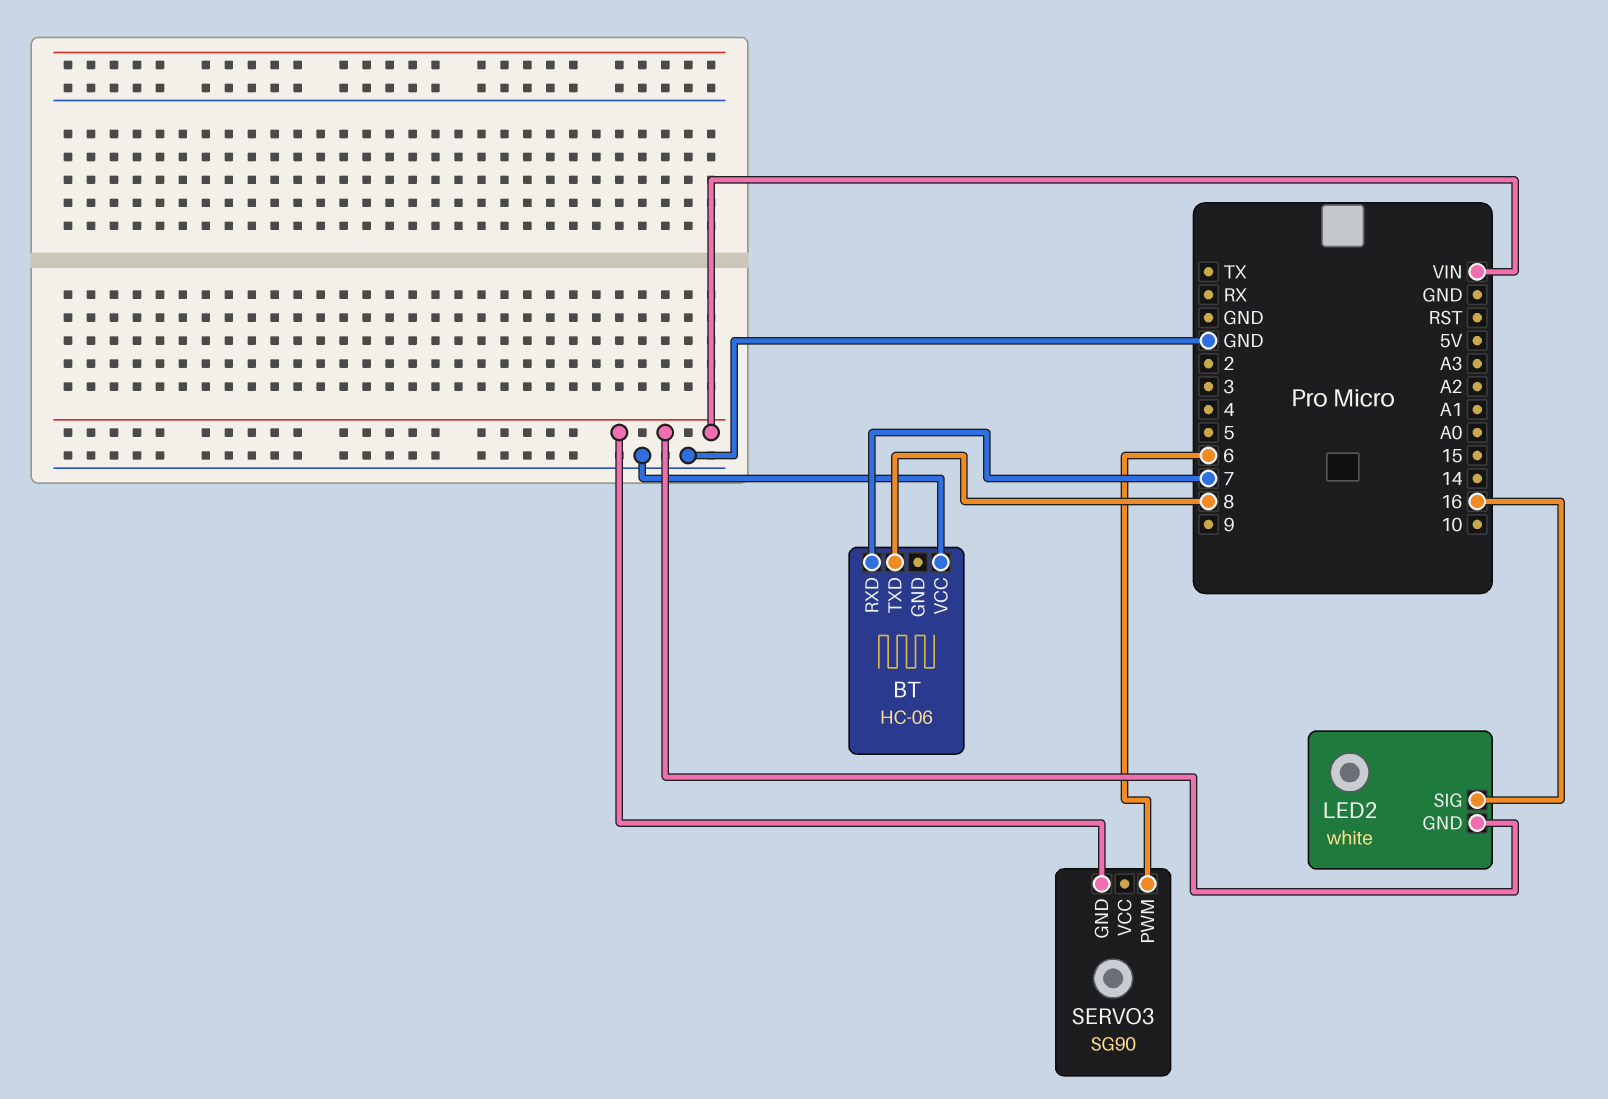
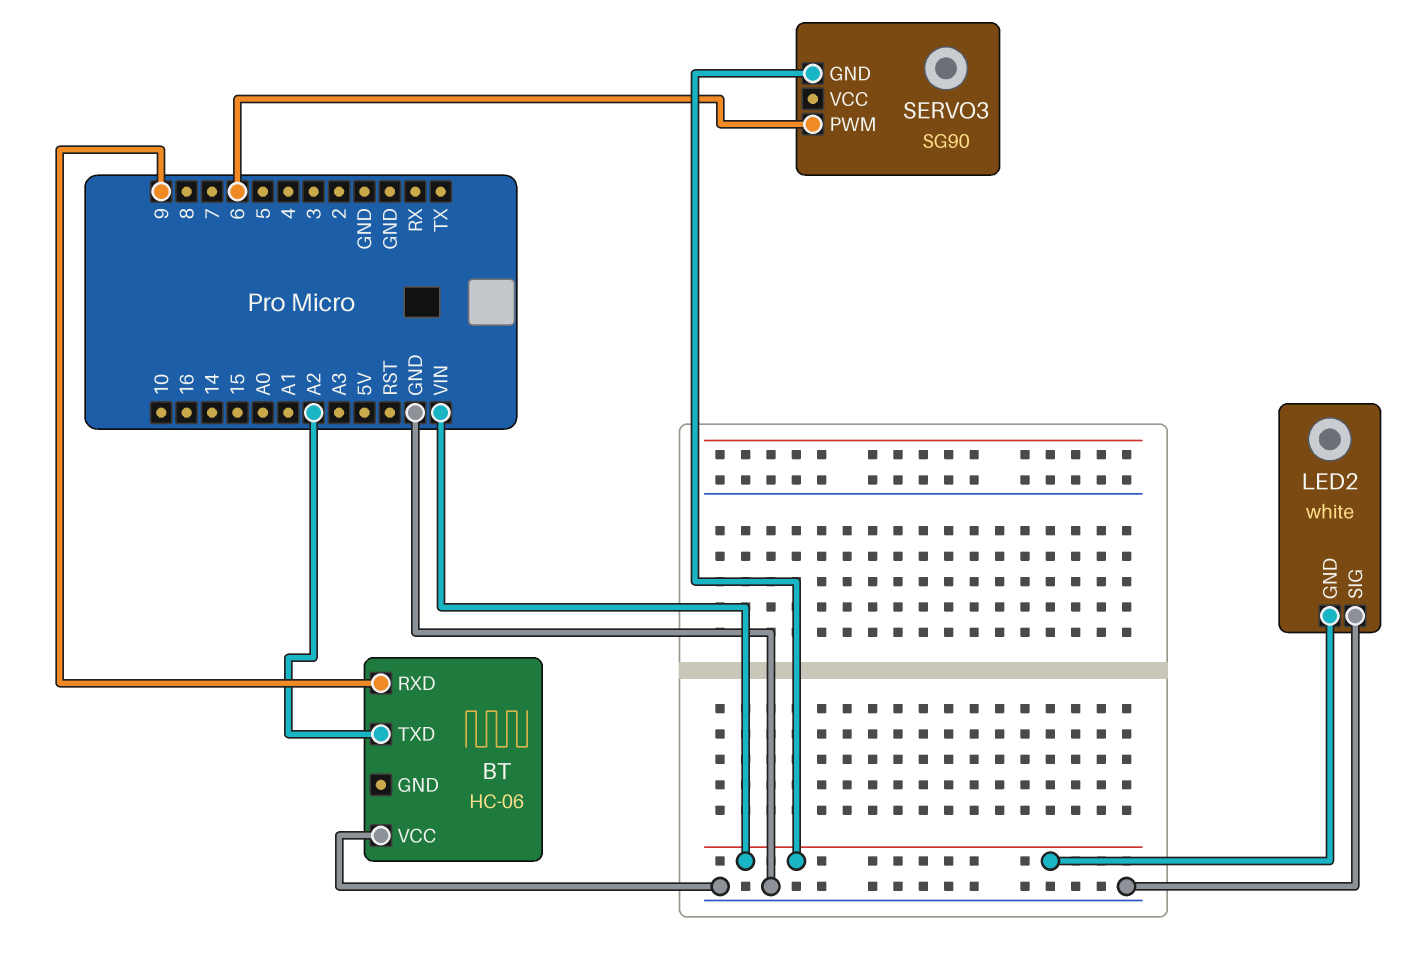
BT pin RXD: 7 -> 9
BT pin TXD: 8 -> A2
LED2 pin SIG: 16 -> GND

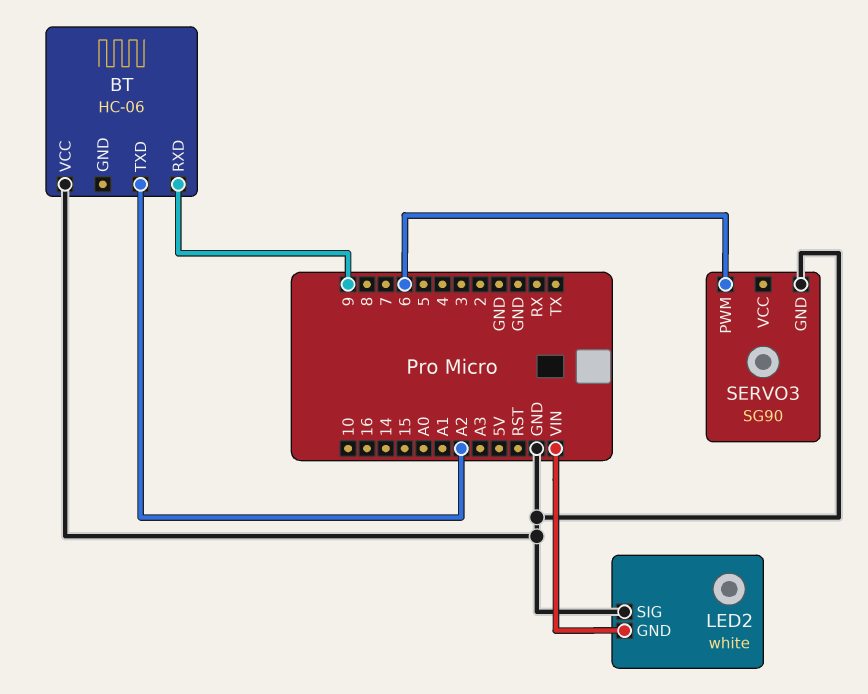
SERVO3 pin GND: VIN -> GND

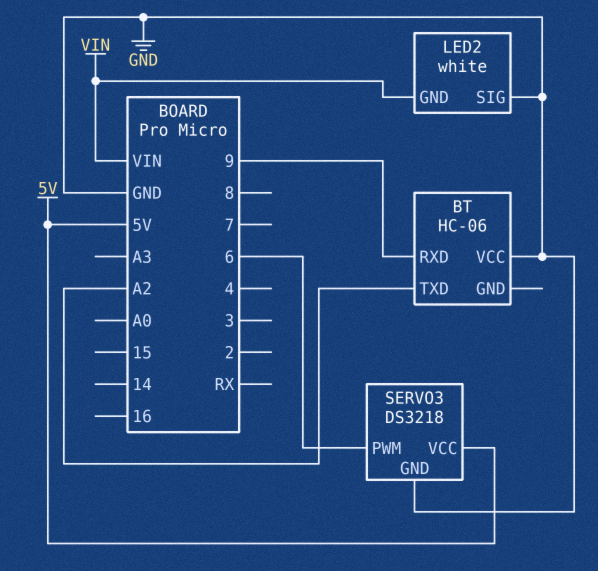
SERVO3: SG90 -> DS3218
SERVO3 pin VCC: none -> 5V

